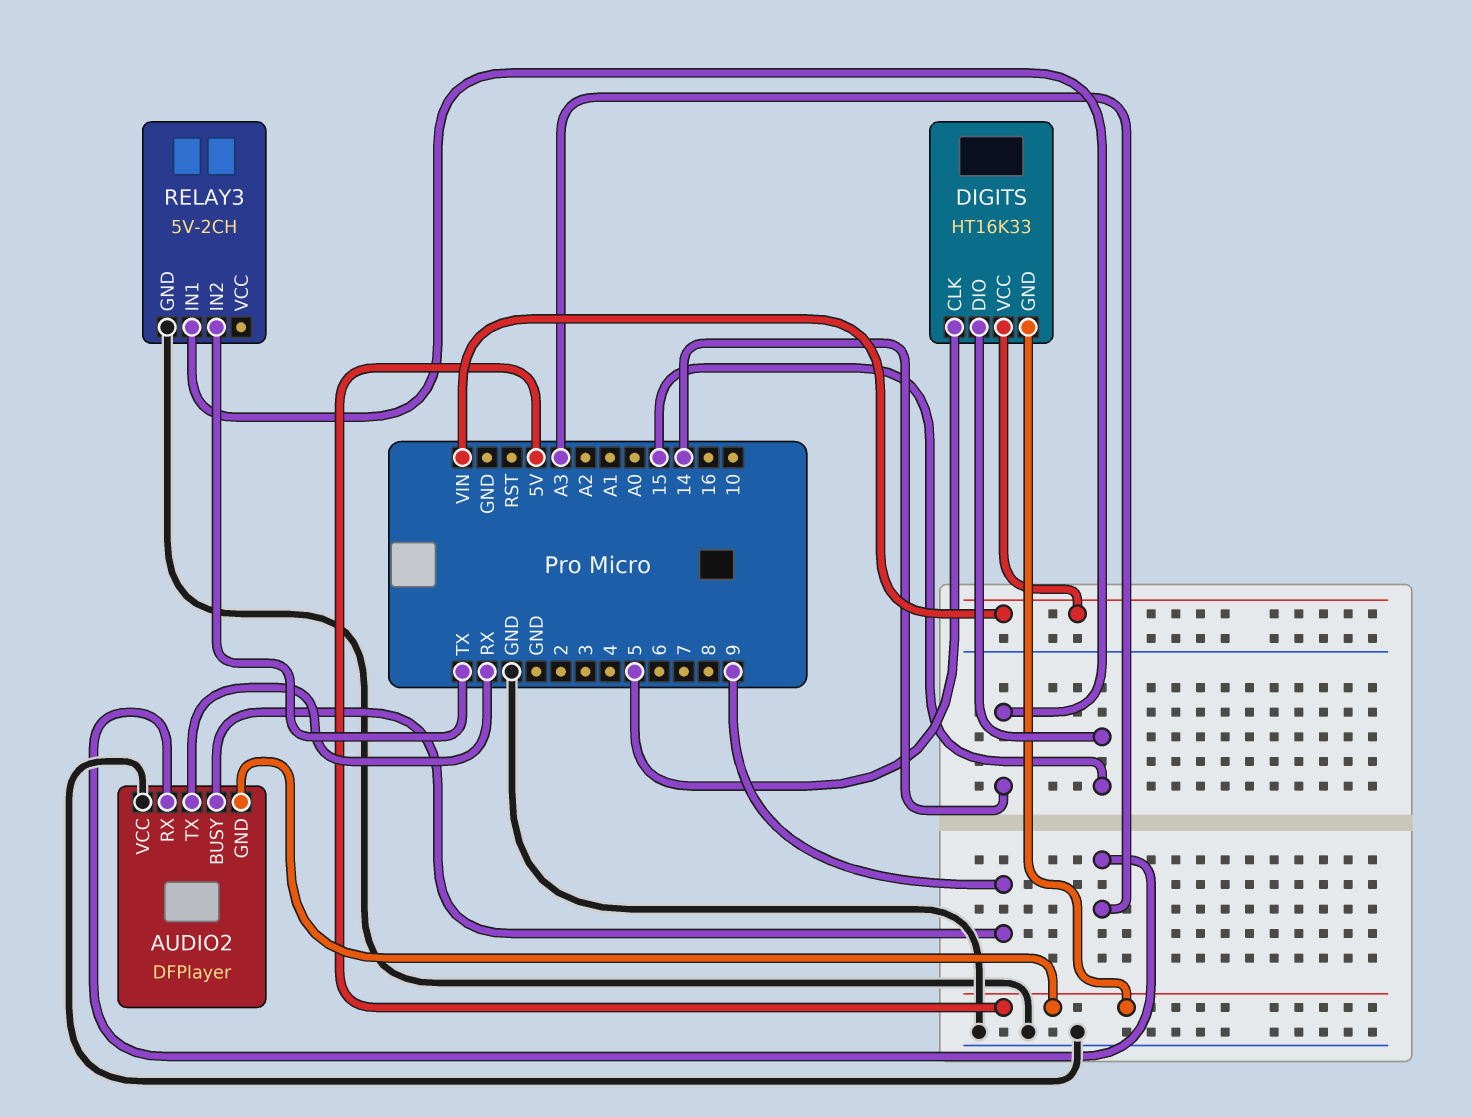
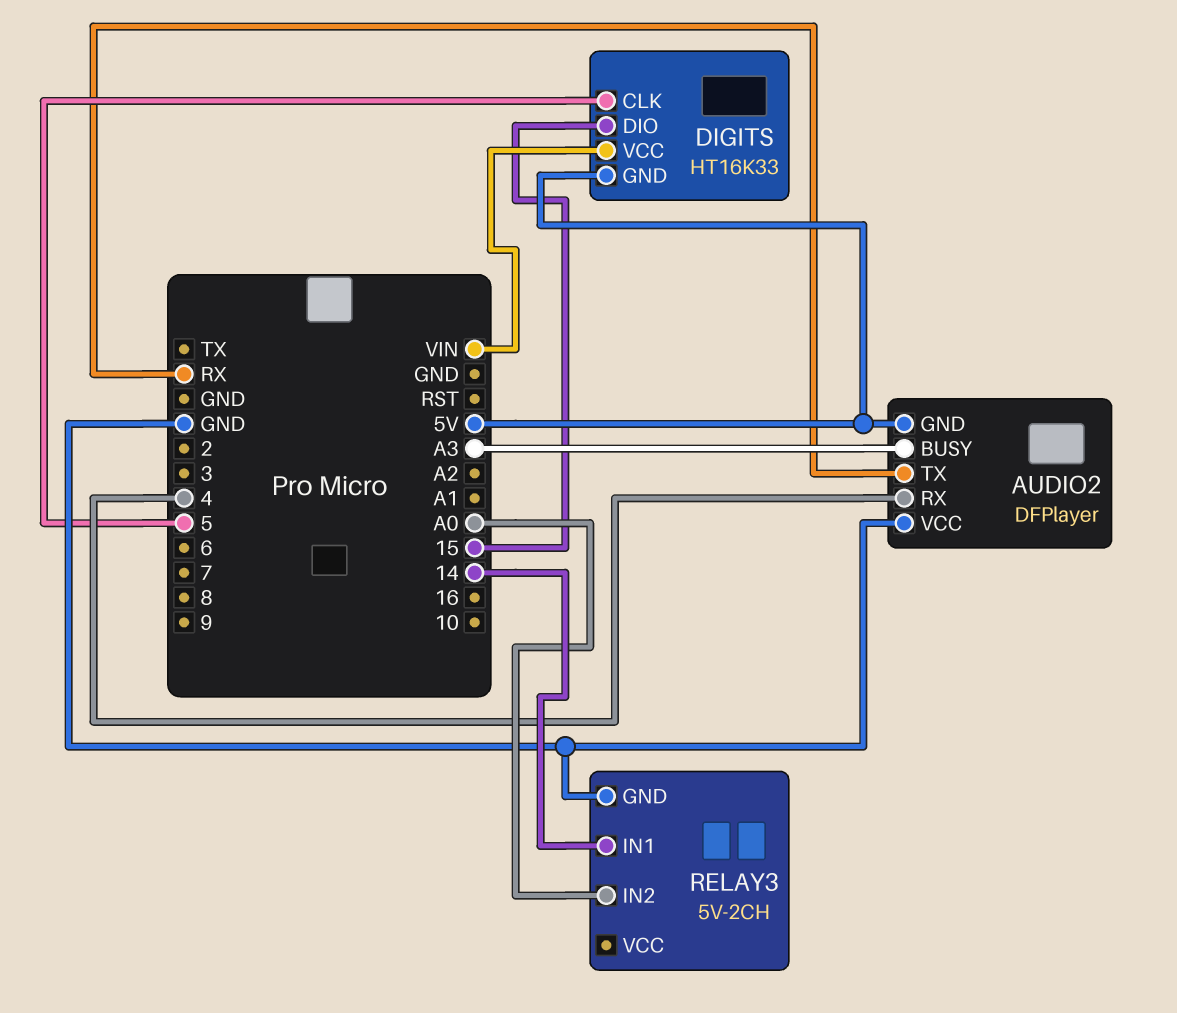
AUDIO2 pin BUSY: 9 -> A3
AUDIO2 pin RX: A3 -> 4
RELAY3 pin IN2: TX -> A0

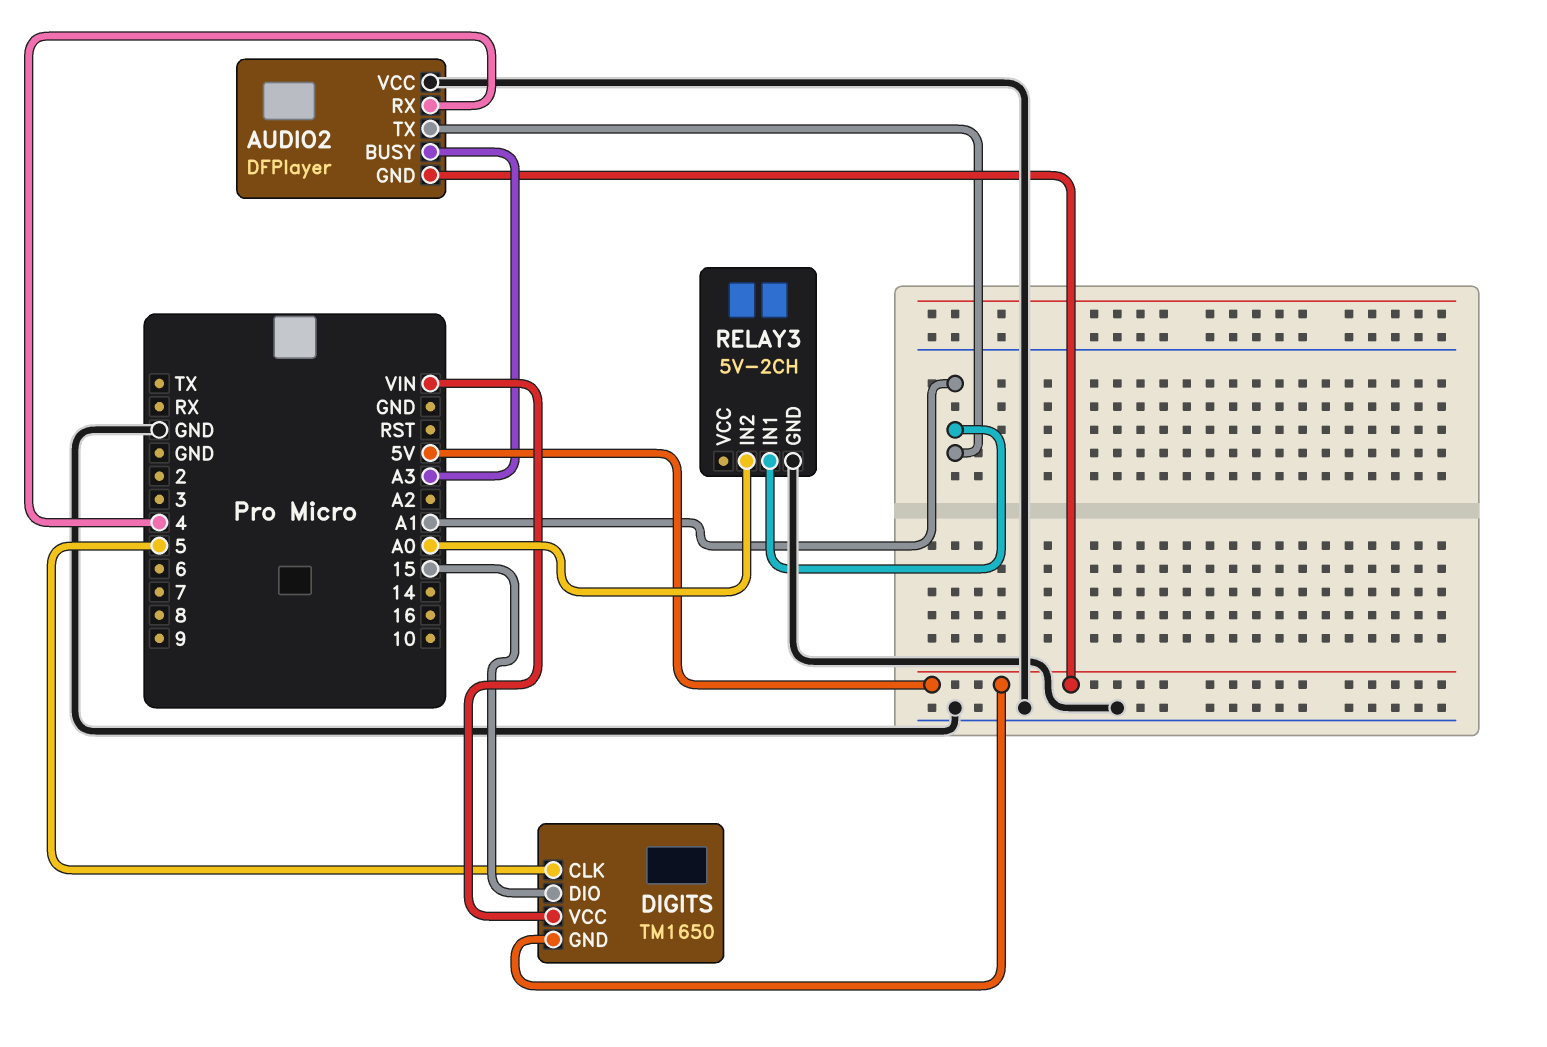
AUDIO2 pin TX: RX -> A1
DIGITS: HT16K33 -> TM1650
RELAY3 pin IN1: 14 -> A1

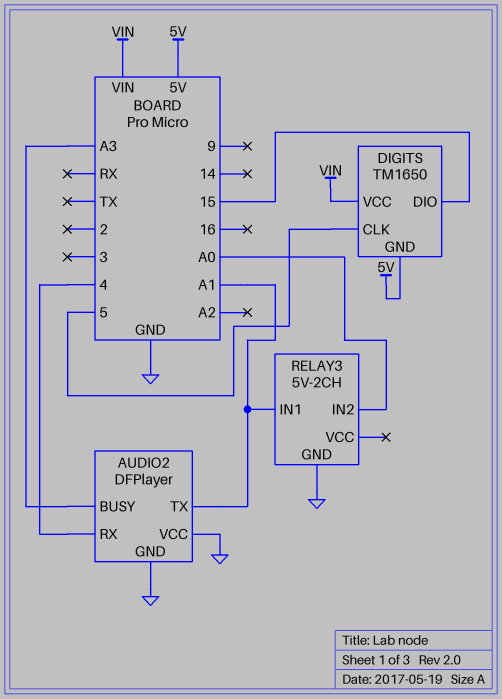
AUDIO2 pin GND: 5V -> GND

